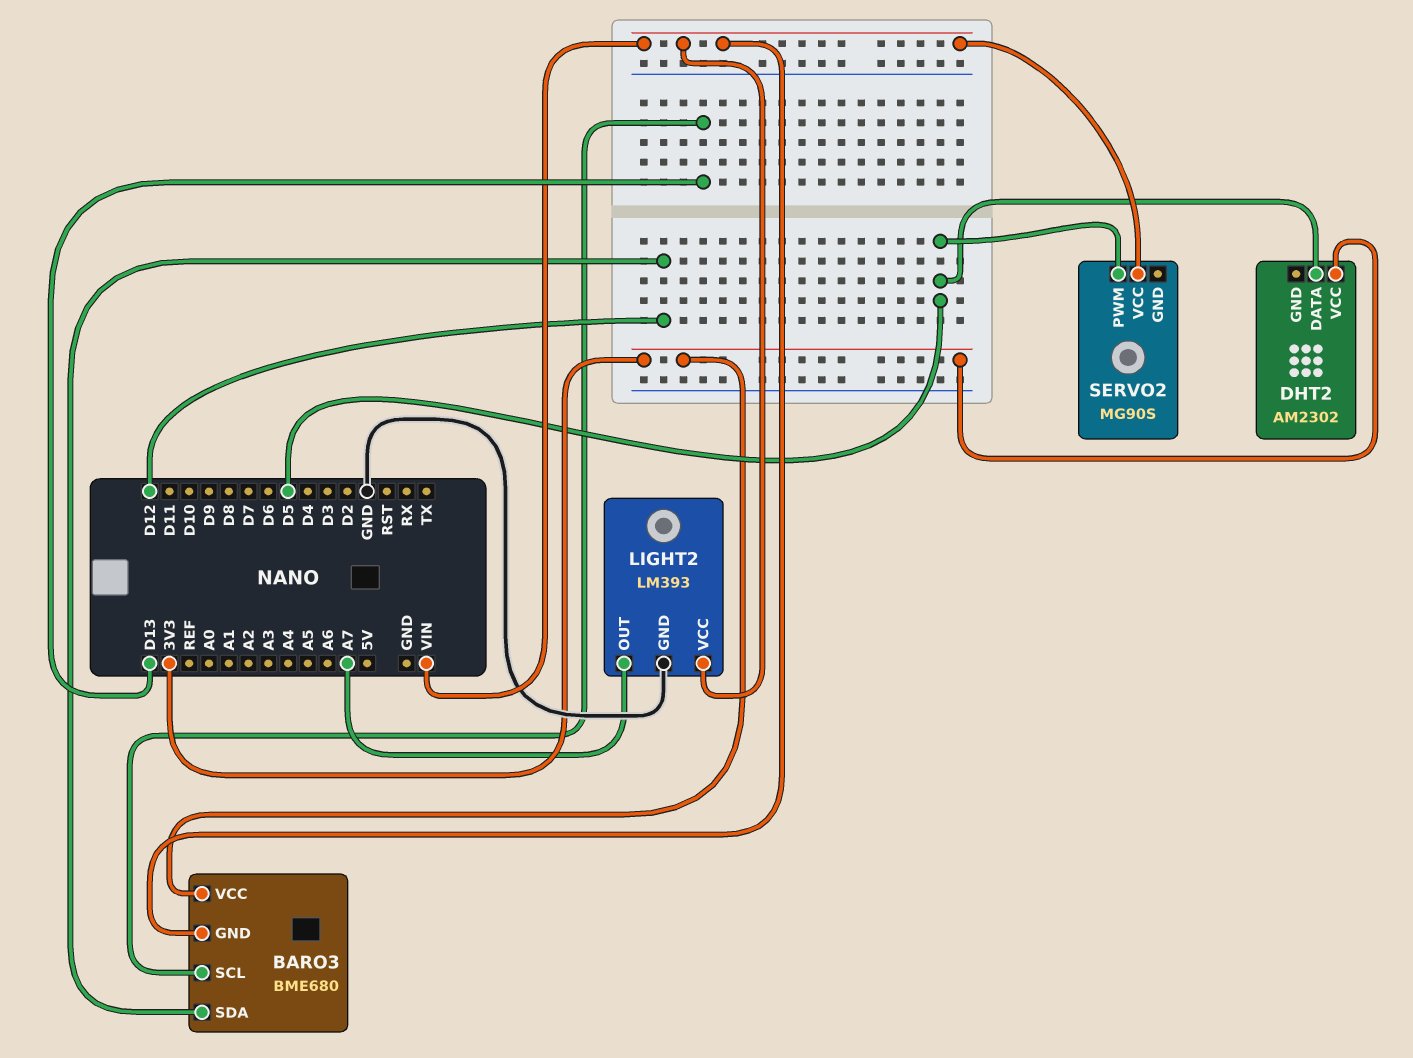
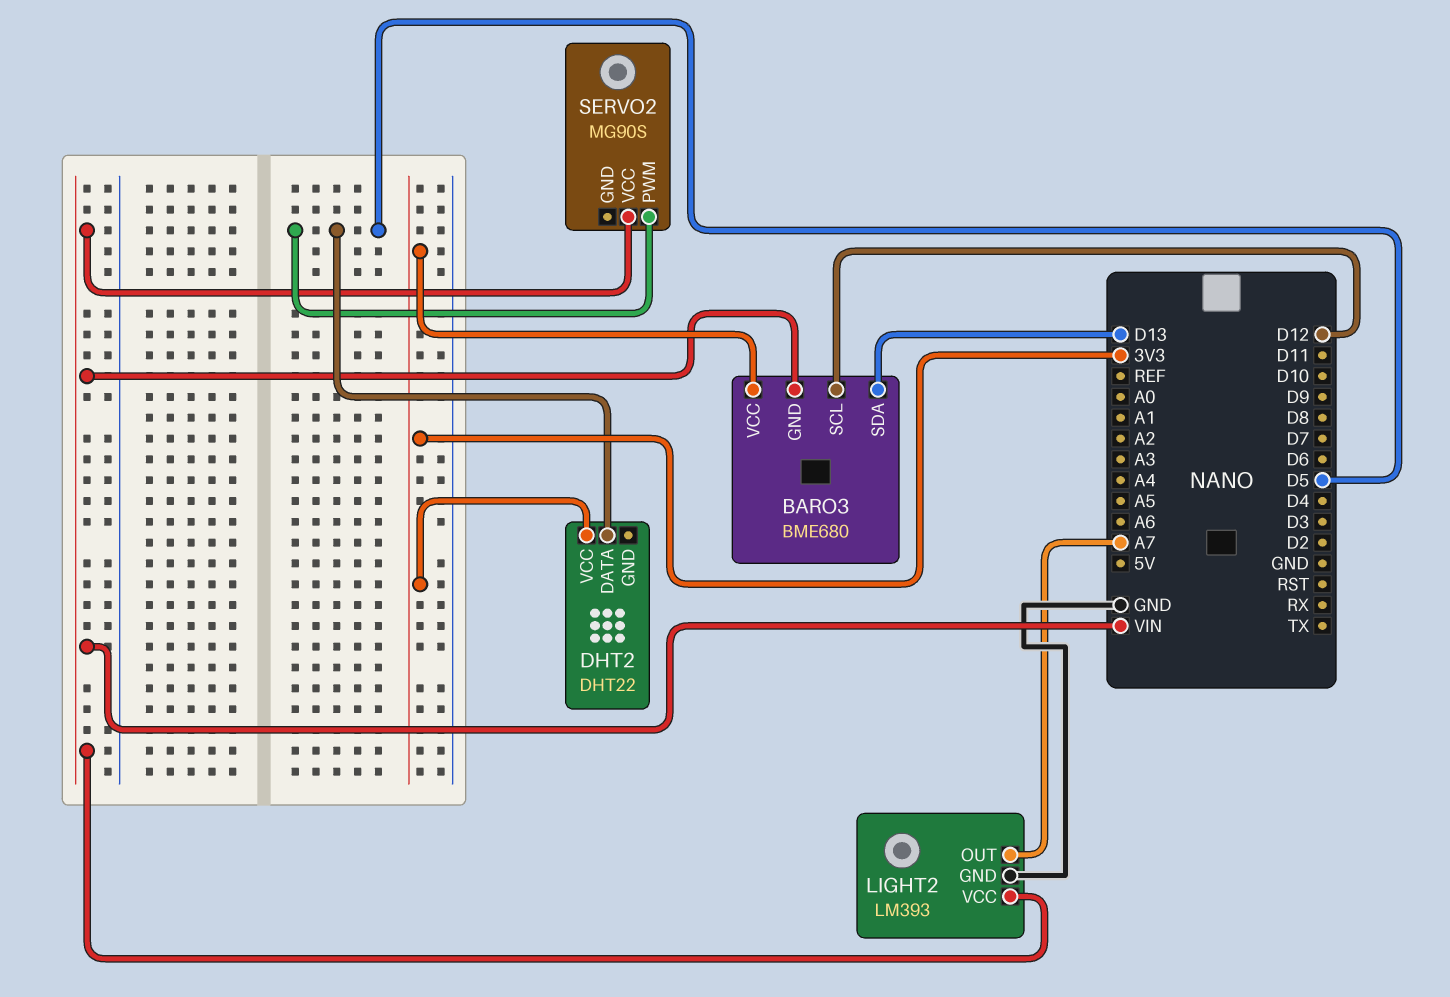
BARO3 pin SCL: D13 -> D12
BARO3 pin SDA: D12 -> D13
DHT2: AM2302 -> DHT22

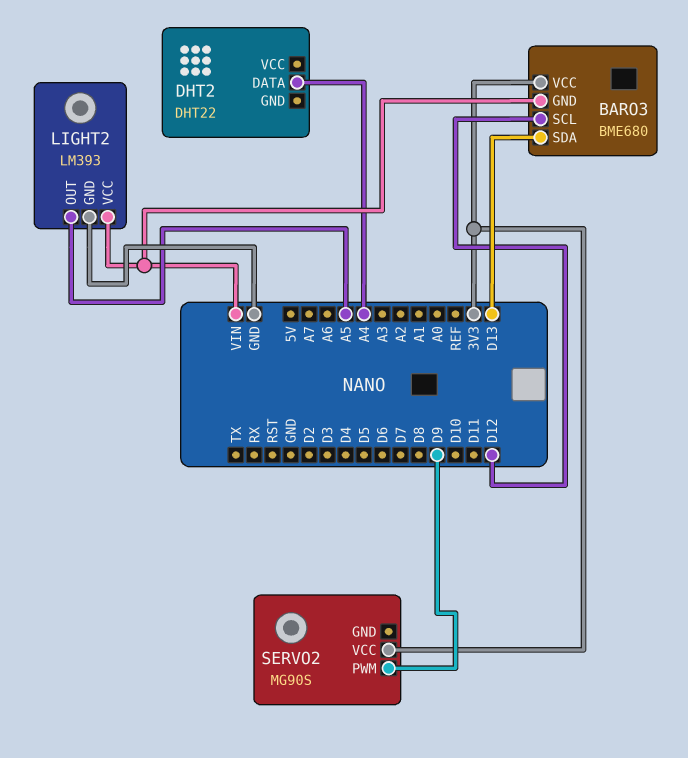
DHT2 pin DATA: D5 -> A4
DHT2 pin VCC: 3V3 -> none
LIGHT2 pin OUT: A7 -> A5
SERVO2 pin PWM: D5 -> D9
SERVO2 pin VCC: VIN -> 3V3

